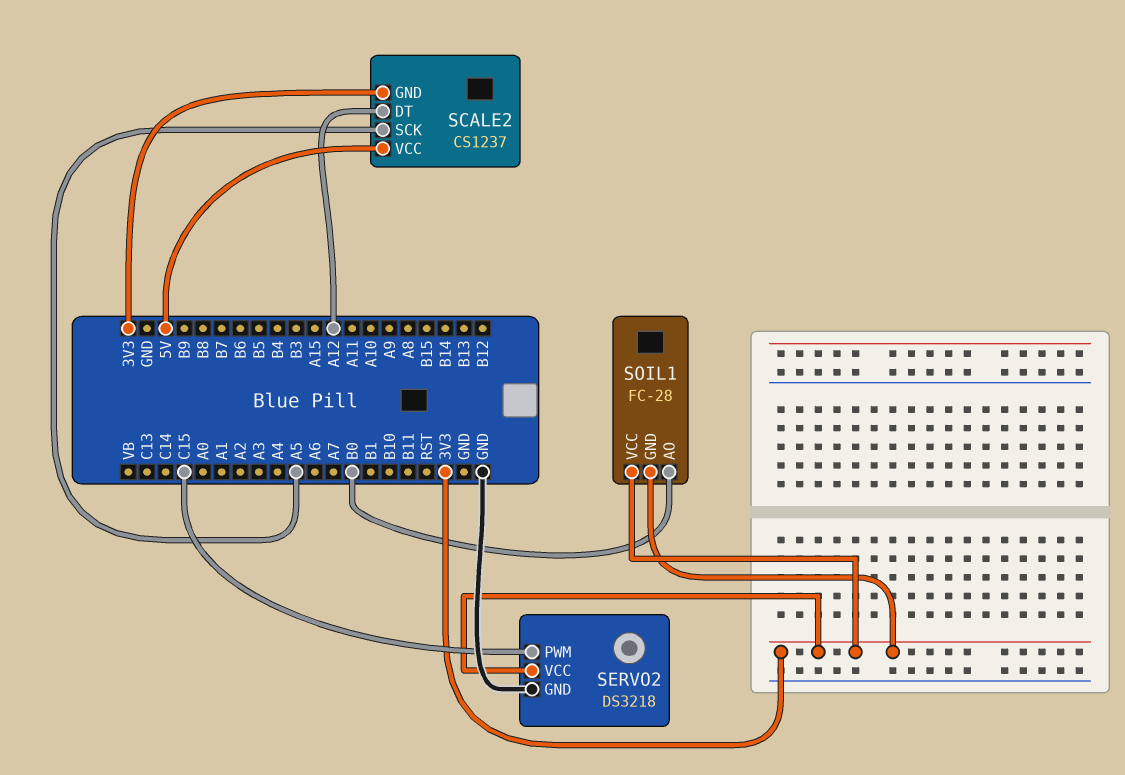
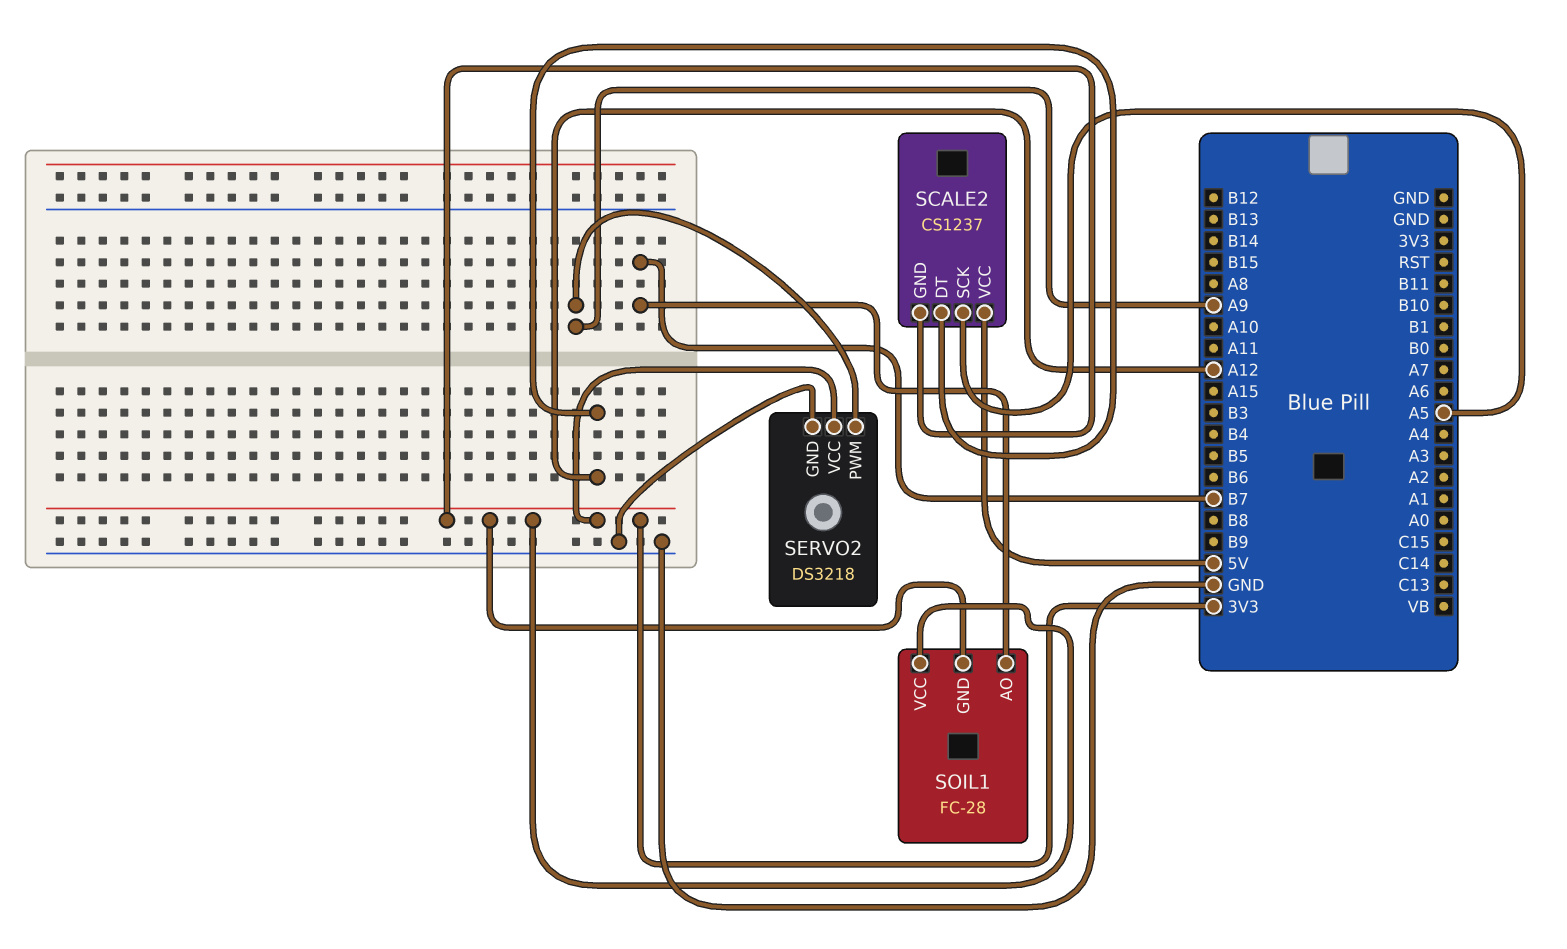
SERVO2 pin PWM: C15 -> A9
SOIL1 pin AO: B0 -> B7

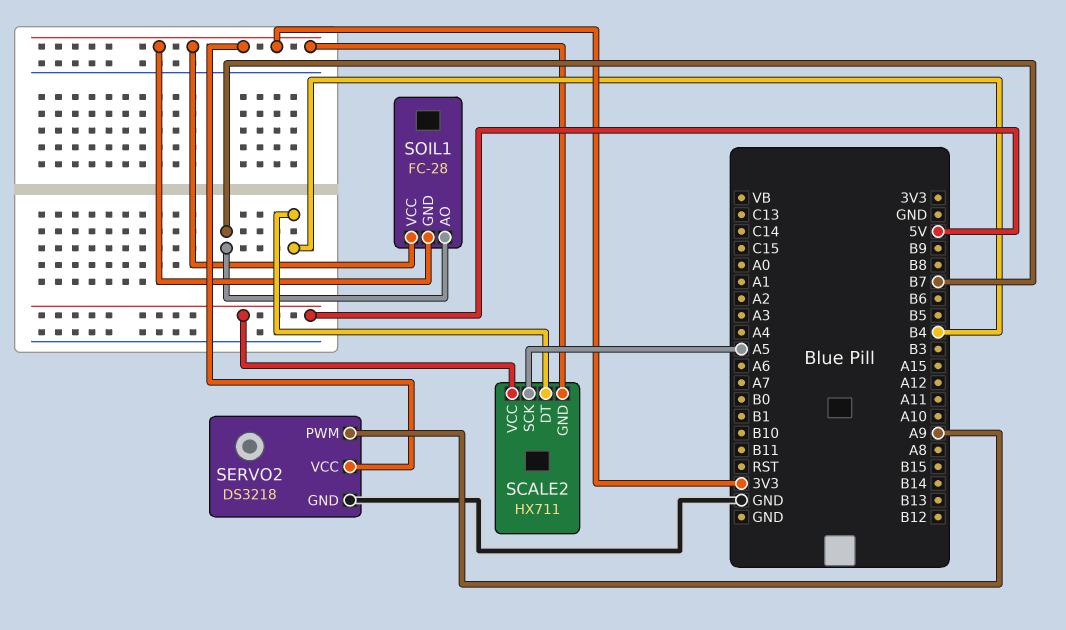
SCALE2: CS1237 -> HX711
SCALE2 pin DT: A12 -> B4

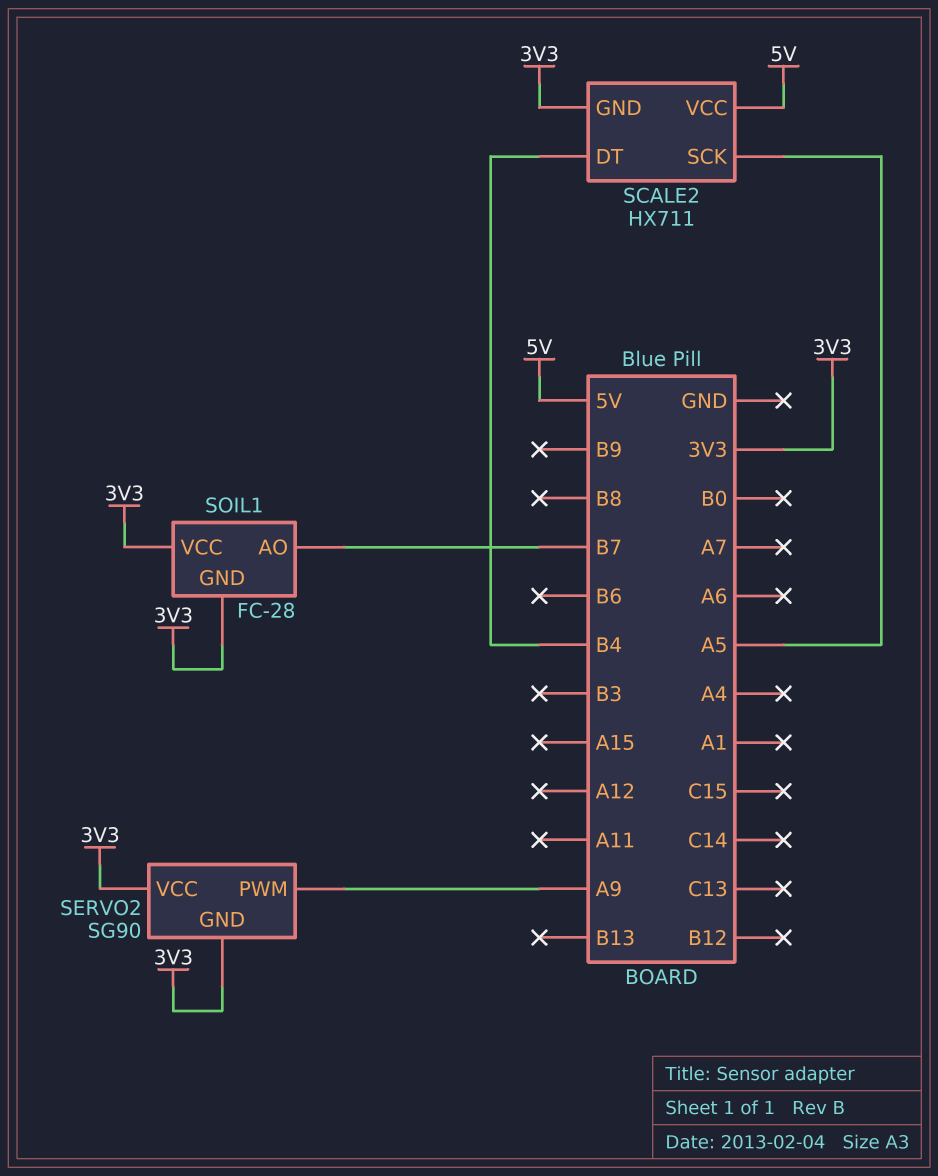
SERVO2: DS3218 -> SG90
SERVO2 pin GND: GND -> 3V3

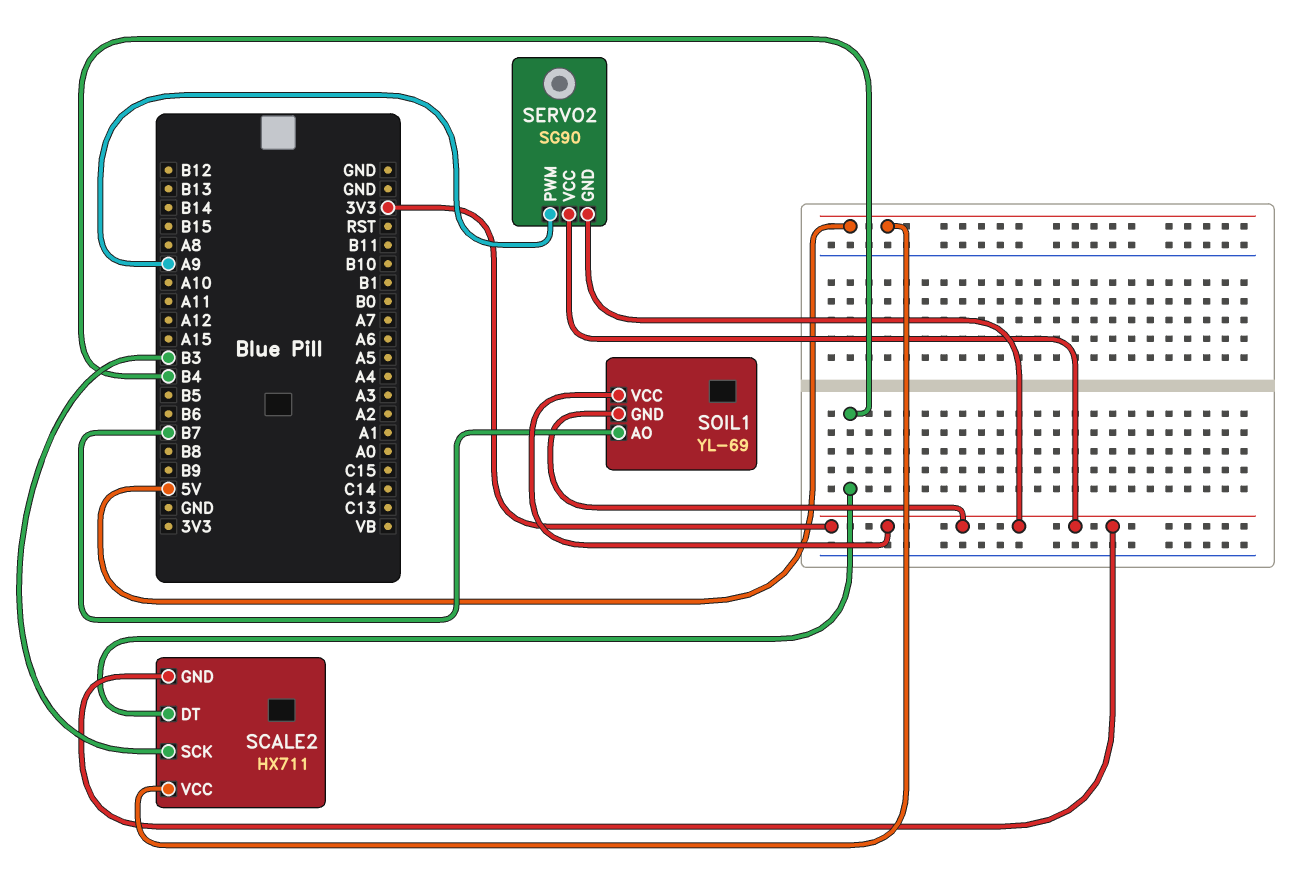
SCALE2 pin SCK: A5 -> B3
SOIL1: FC-28 -> YL-69

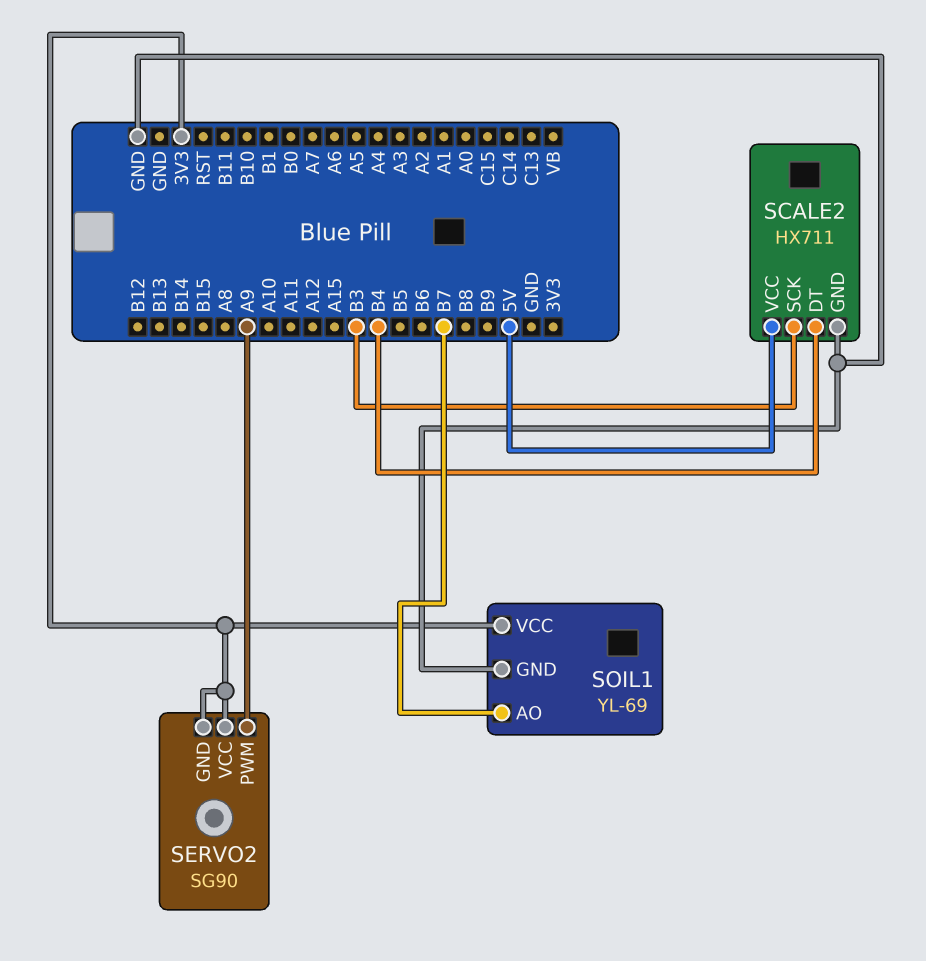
SCALE2 pin GND: 3V3 -> GND
SOIL1 pin GND: 3V3 -> GND

